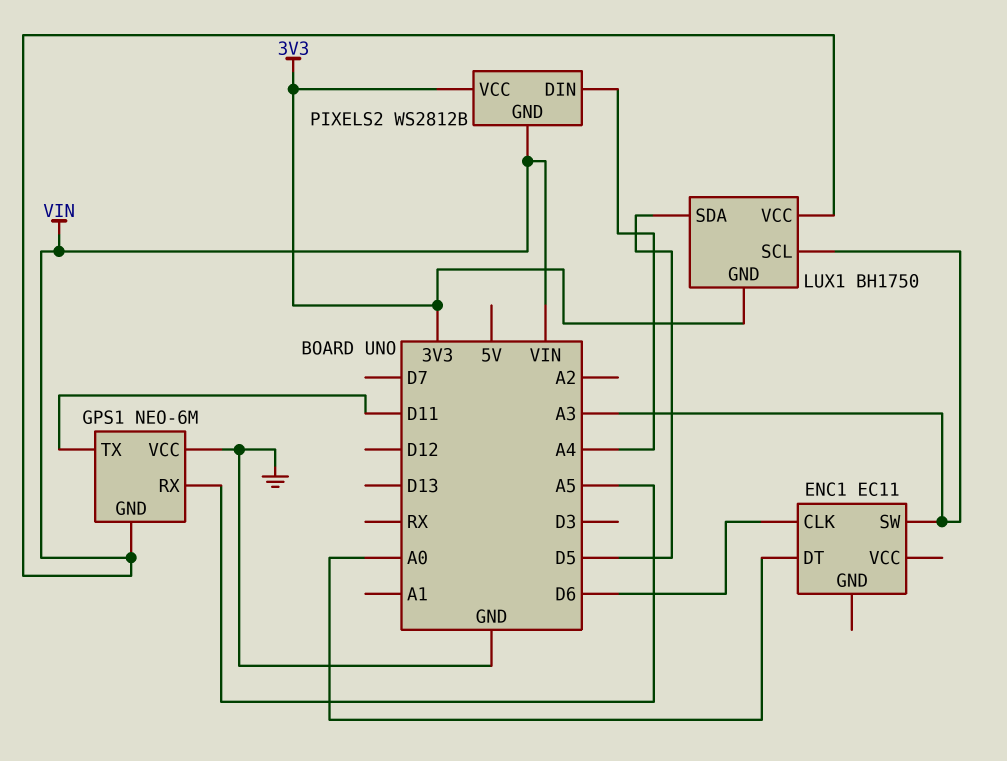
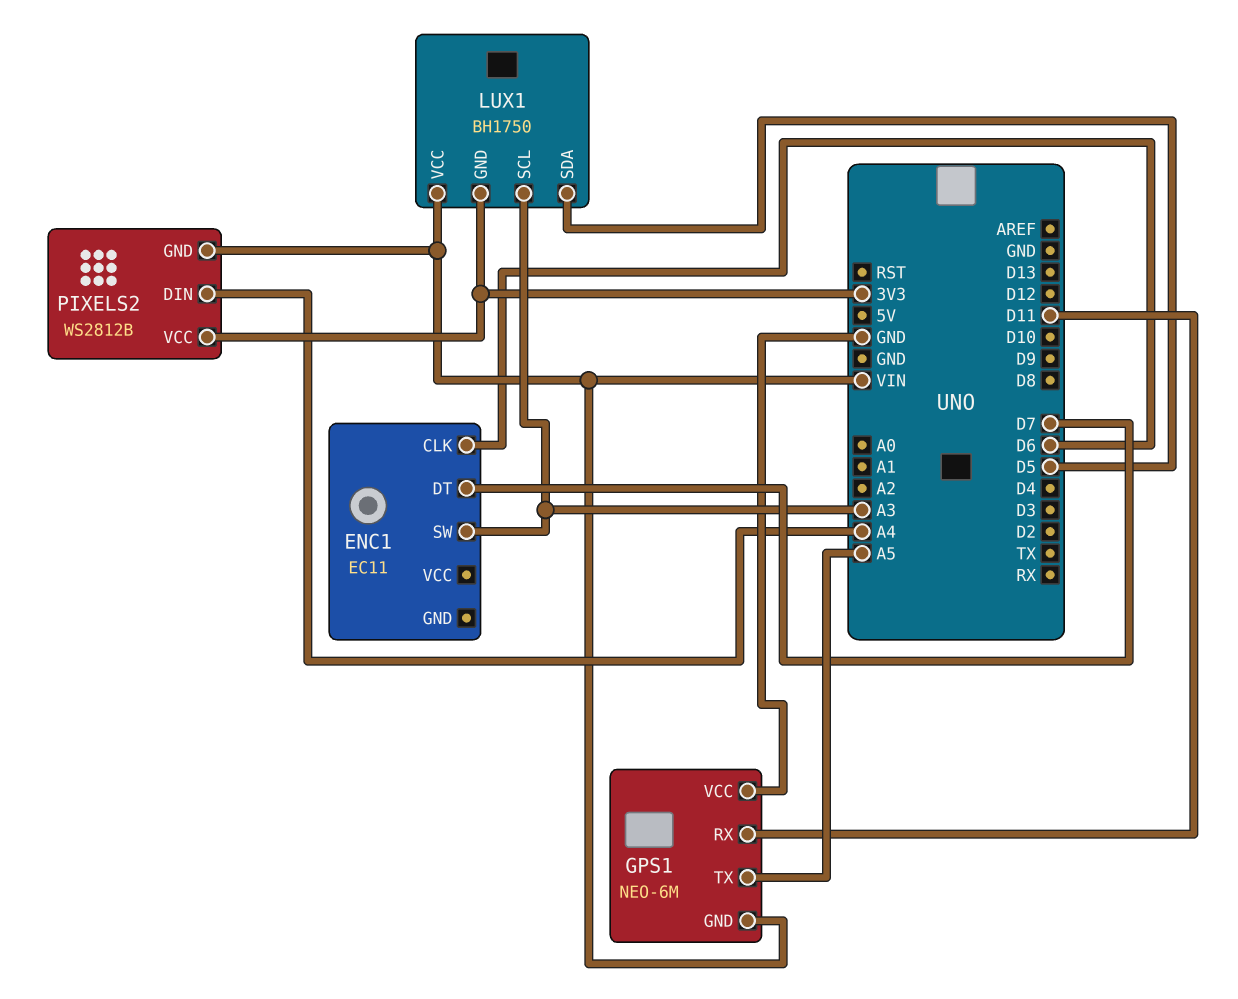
ENC1 pin DT: A0 -> D7
GPS1 pin RX: A5 -> D11
GPS1 pin TX: D11 -> A5

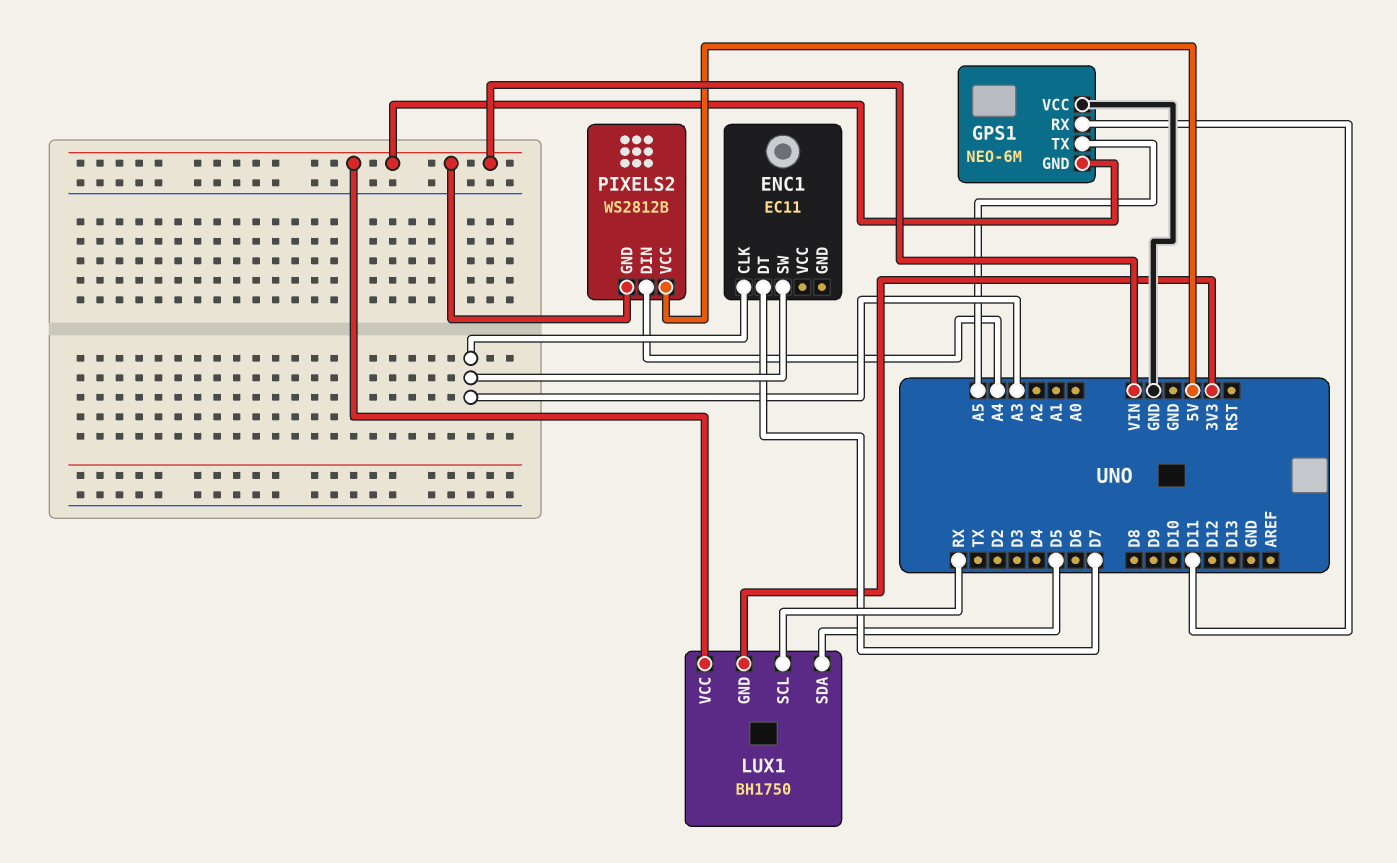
ENC1 pin CLK: D6 -> A3
LUX1 pin SCL: A3 -> RX
PIXELS2 pin VCC: 3V3 -> 5V

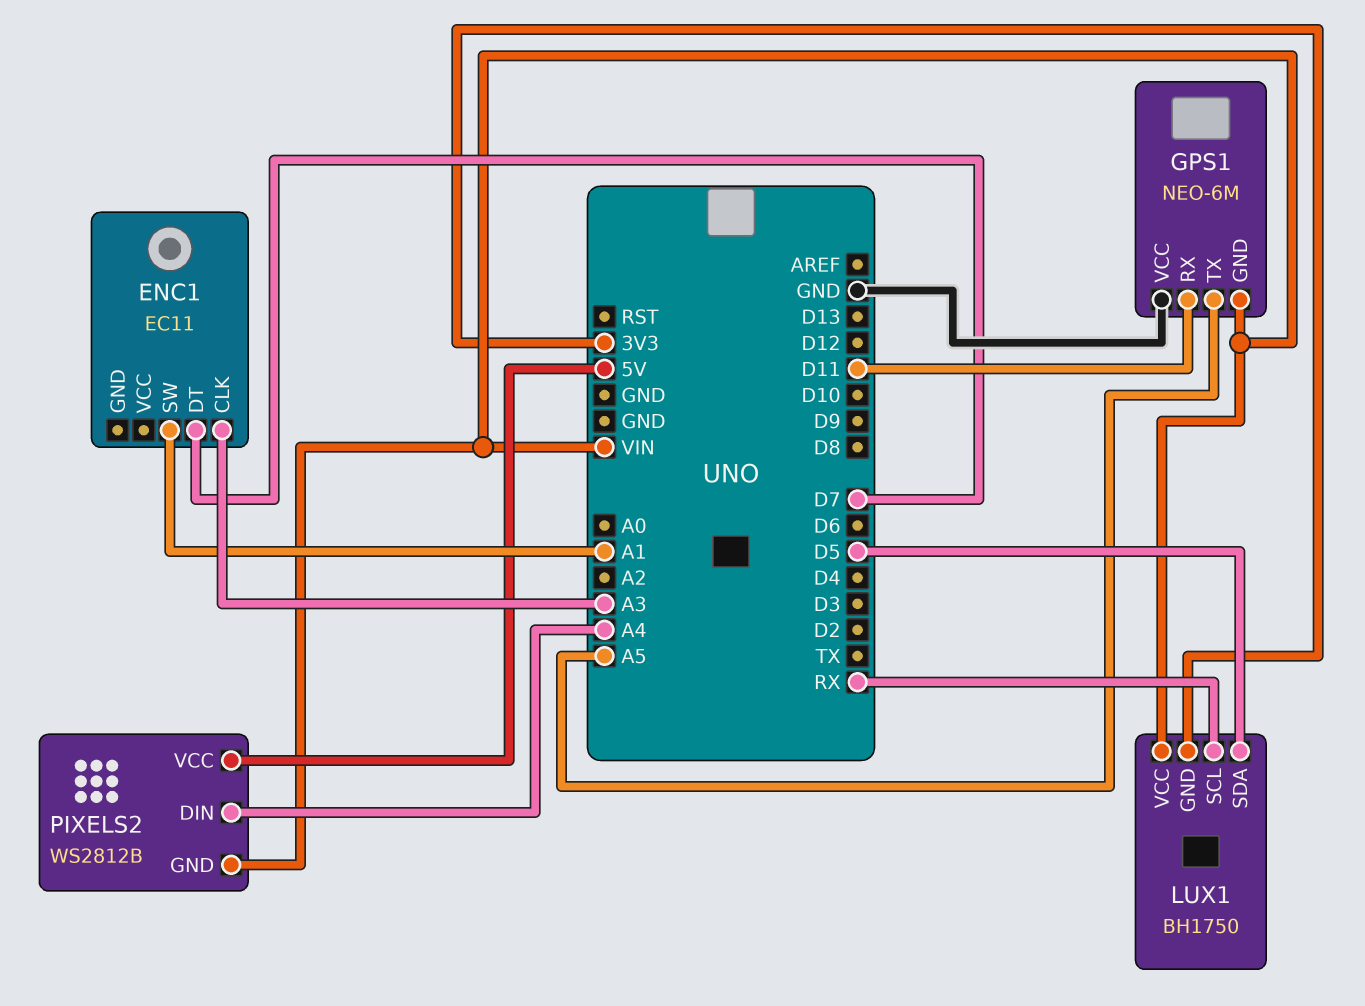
ENC1 pin SW: A3 -> A1

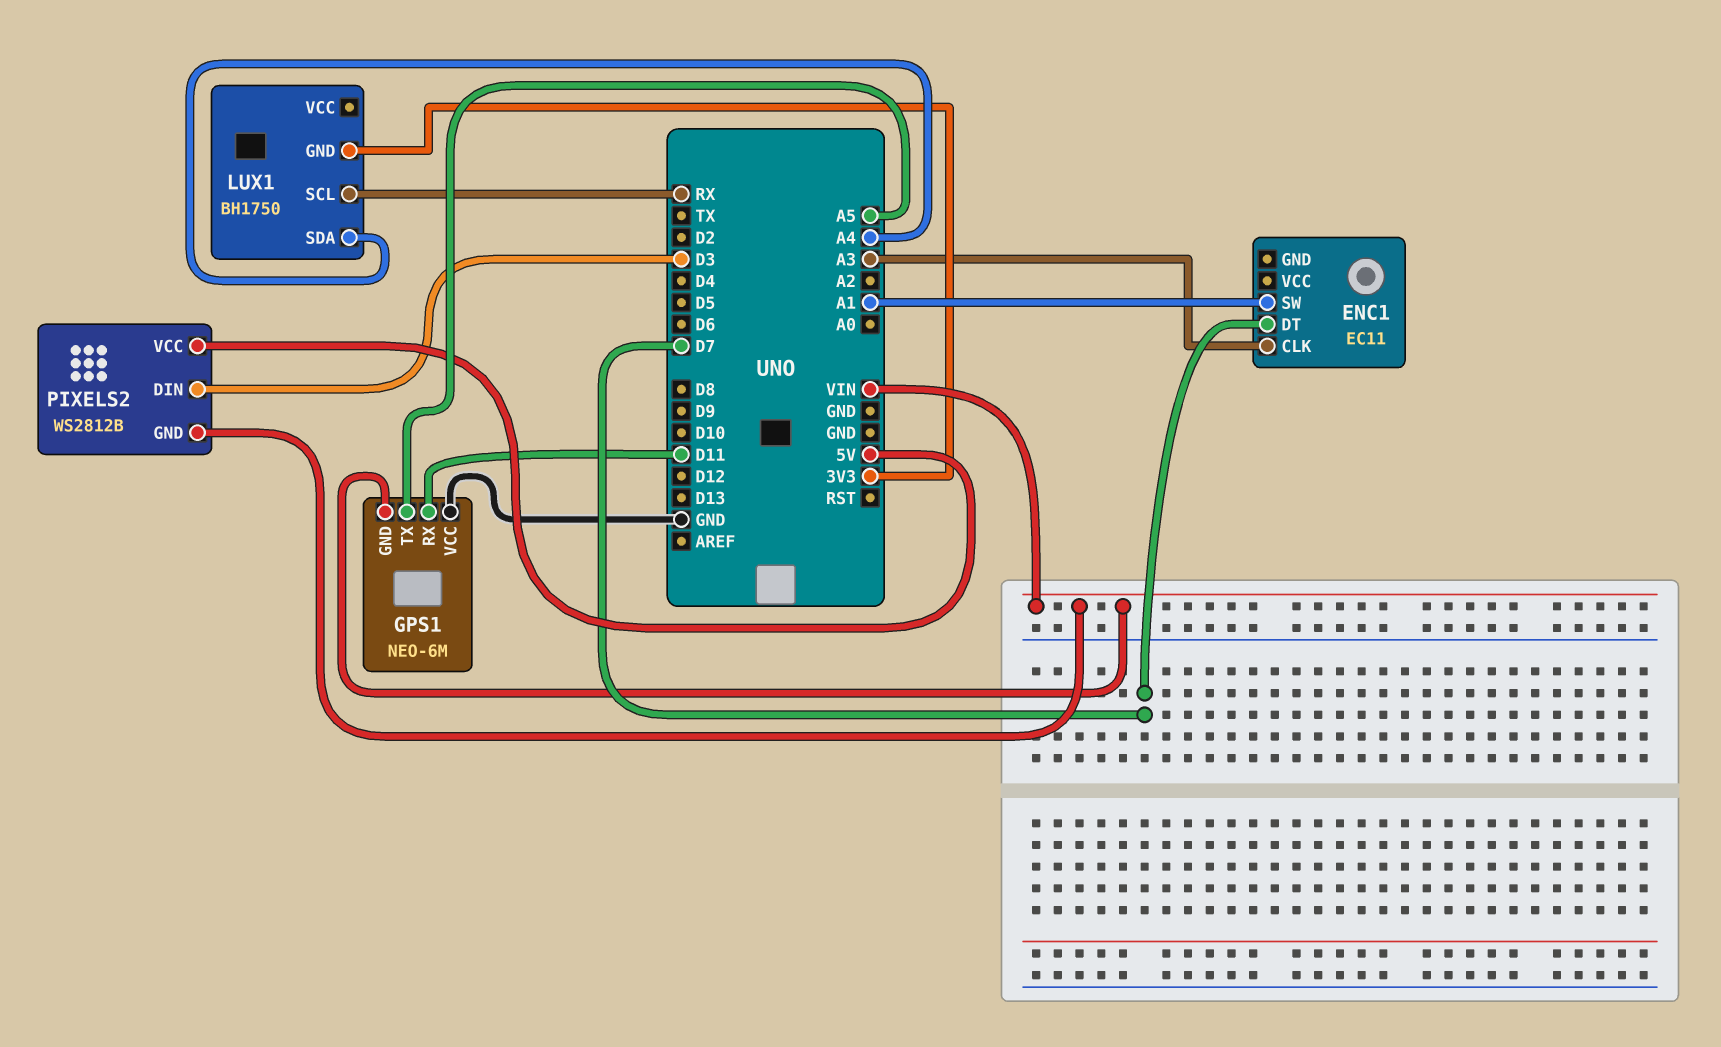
LUX1 pin SDA: D5 -> A4
LUX1 pin VCC: VIN -> none
PIXELS2 pin DIN: A4 -> D3

